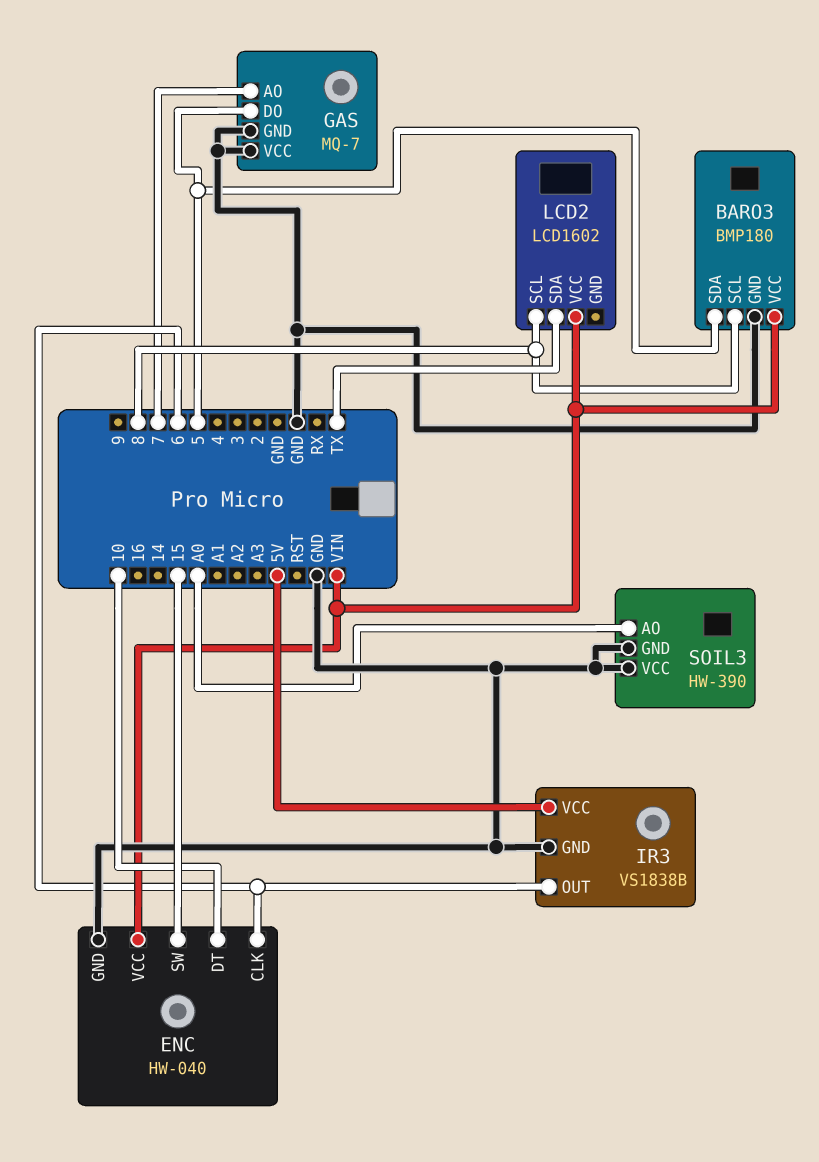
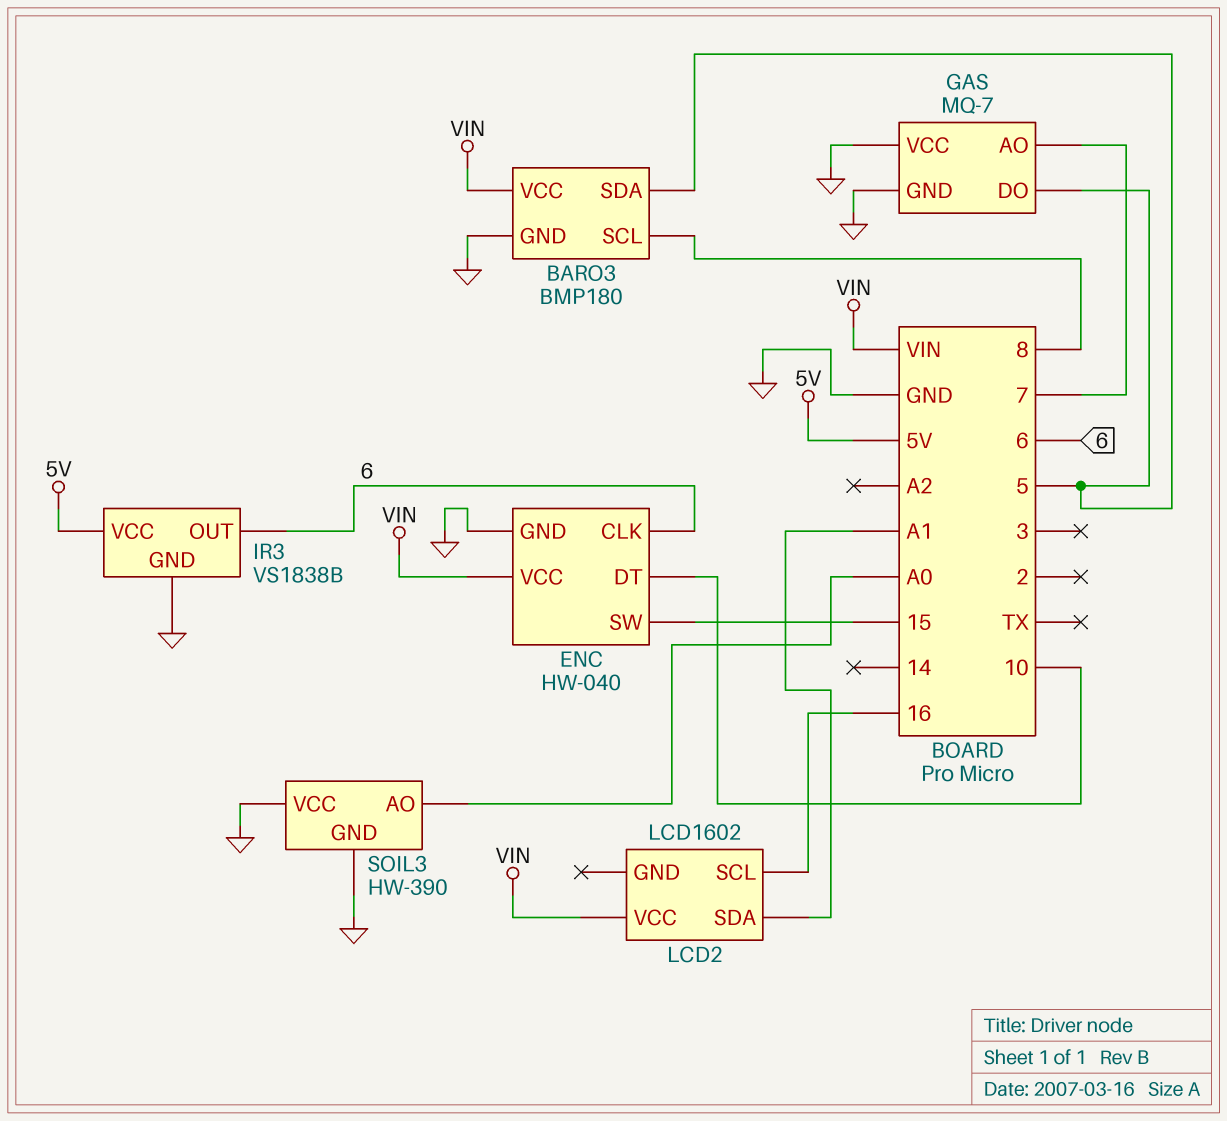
LCD2 pin SCL: 8 -> 16
LCD2 pin SDA: TX -> A1

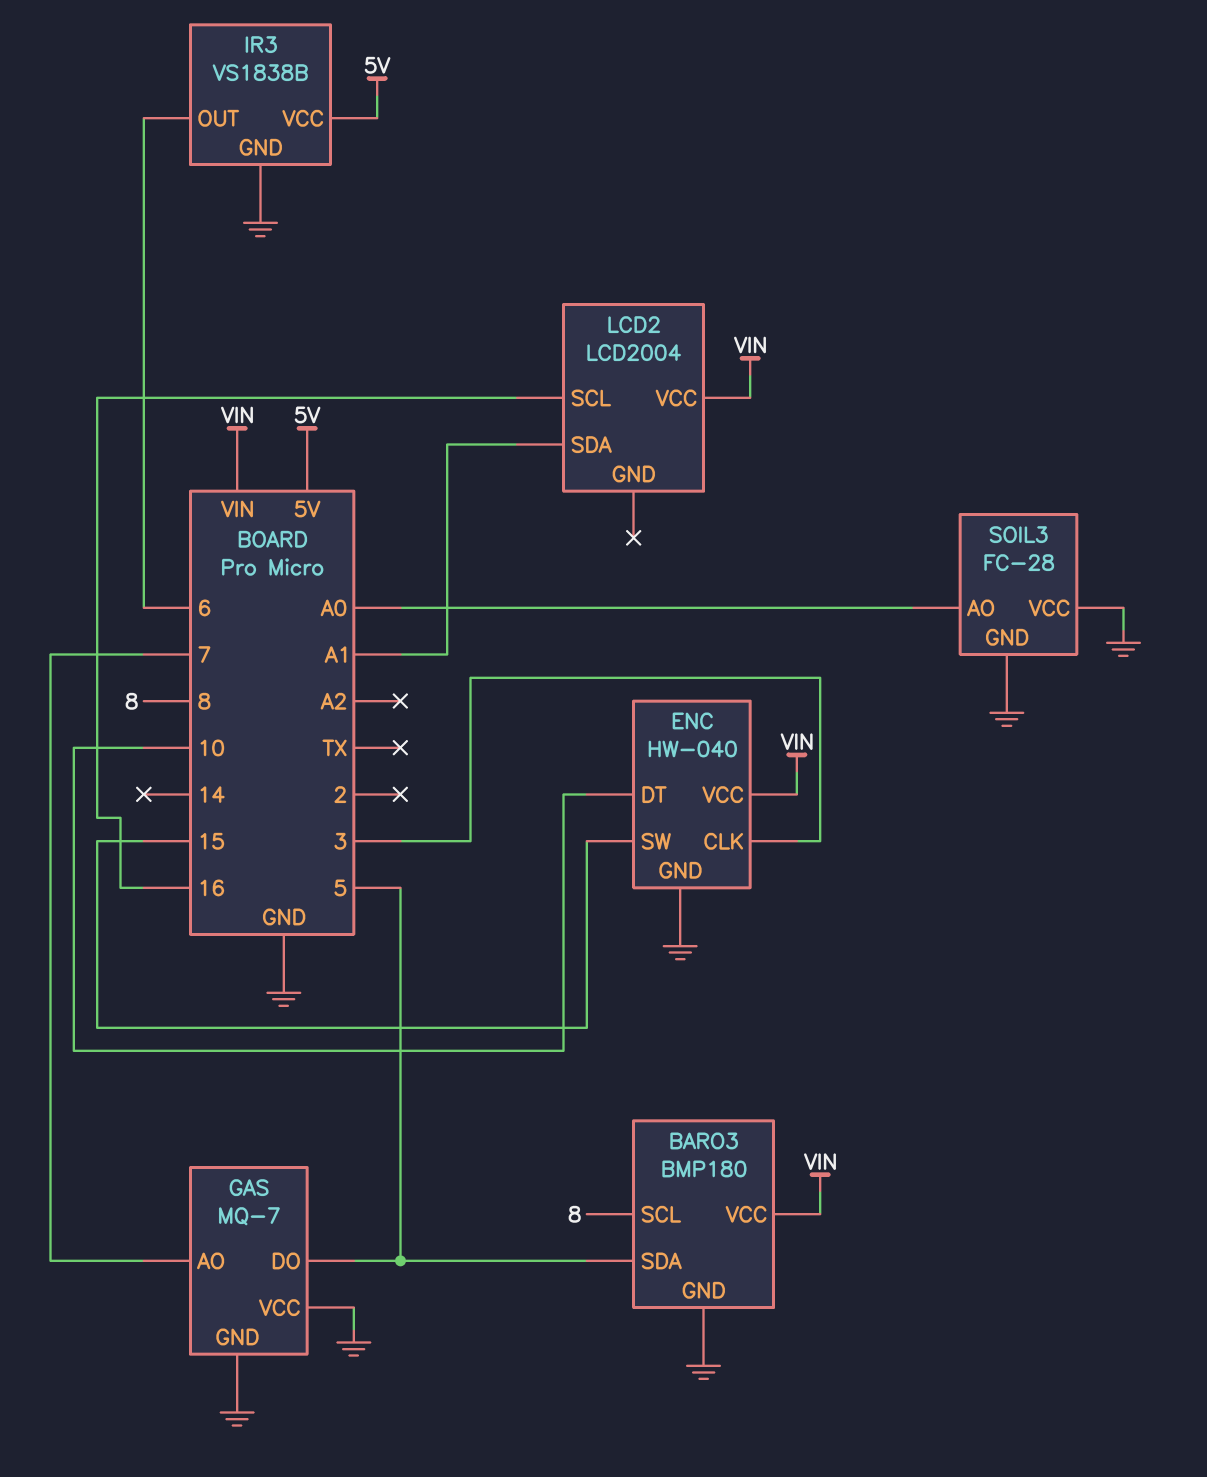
ENC pin CLK: 6 -> 3
LCD2: LCD1602 -> LCD2004
SOIL3: HW-390 -> FC-28

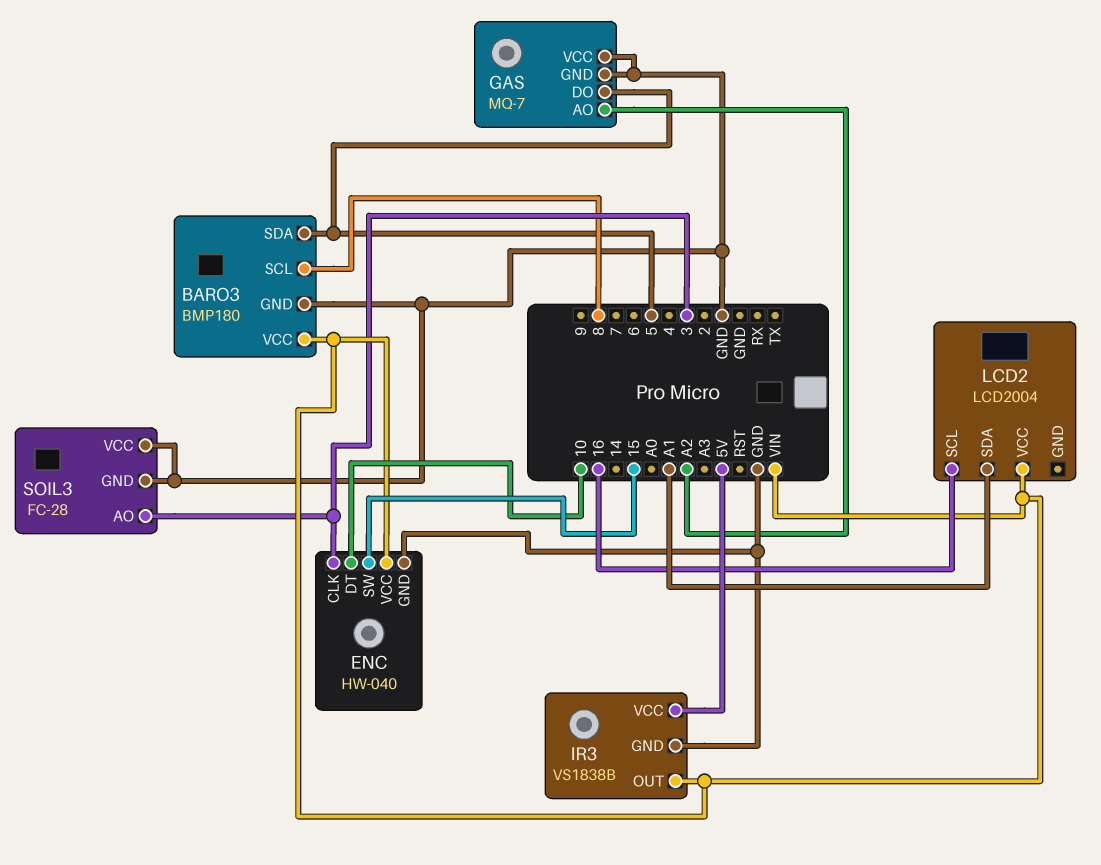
GAS pin AO: 7 -> A2
IR3 pin OUT: 6 -> VIN
SOIL3 pin AO: A0 -> 3

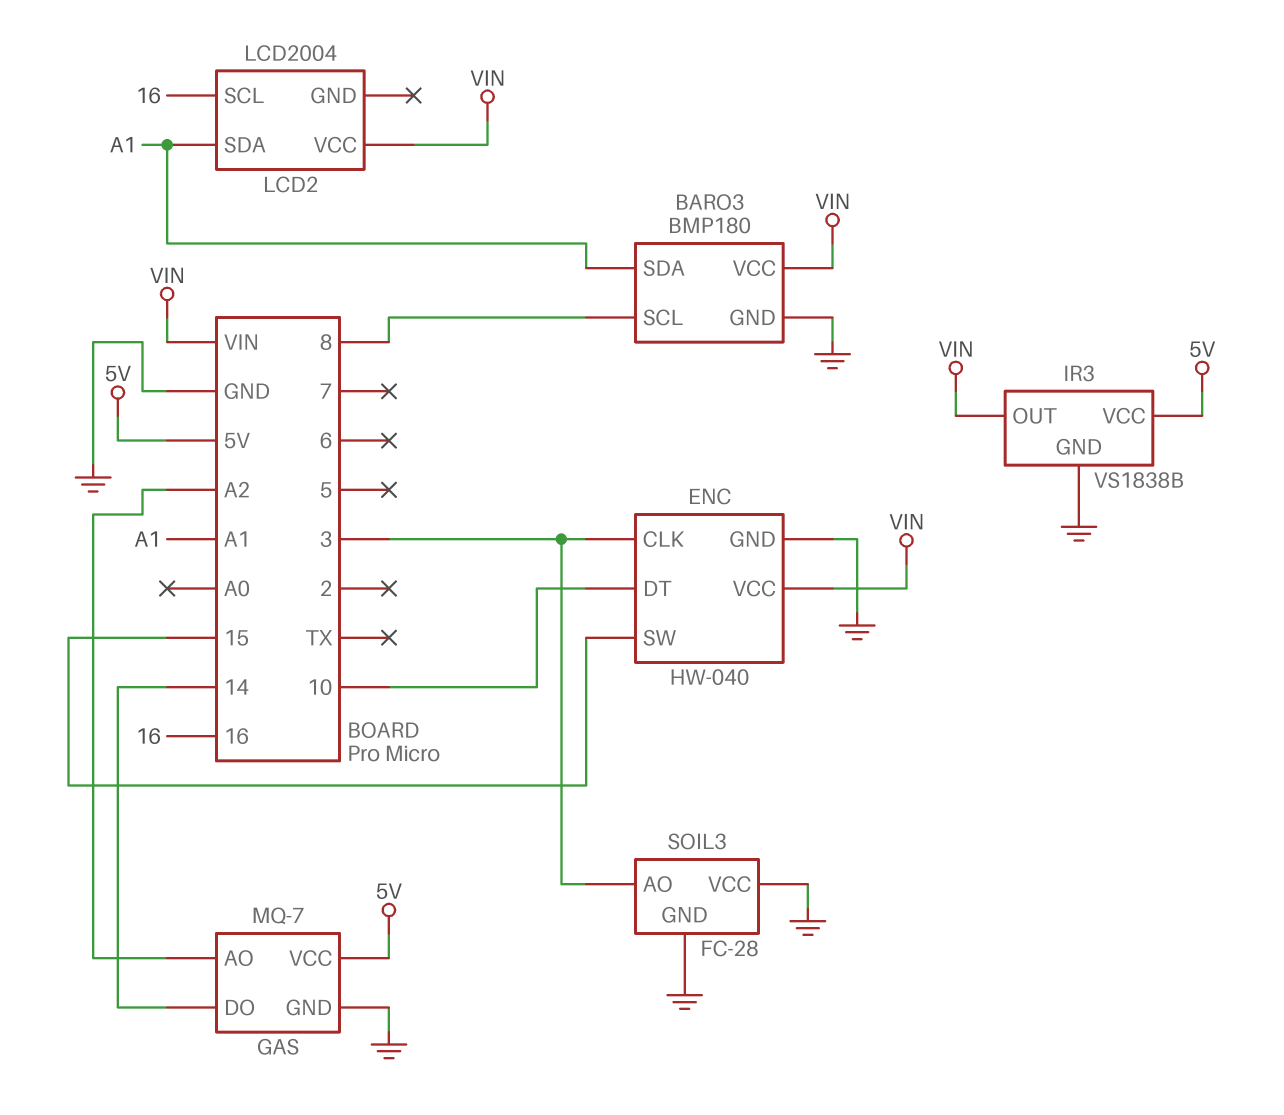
BARO3 pin SDA: 5 -> A1
GAS pin DO: 5 -> 14
GAS pin VCC: GND -> 5V

